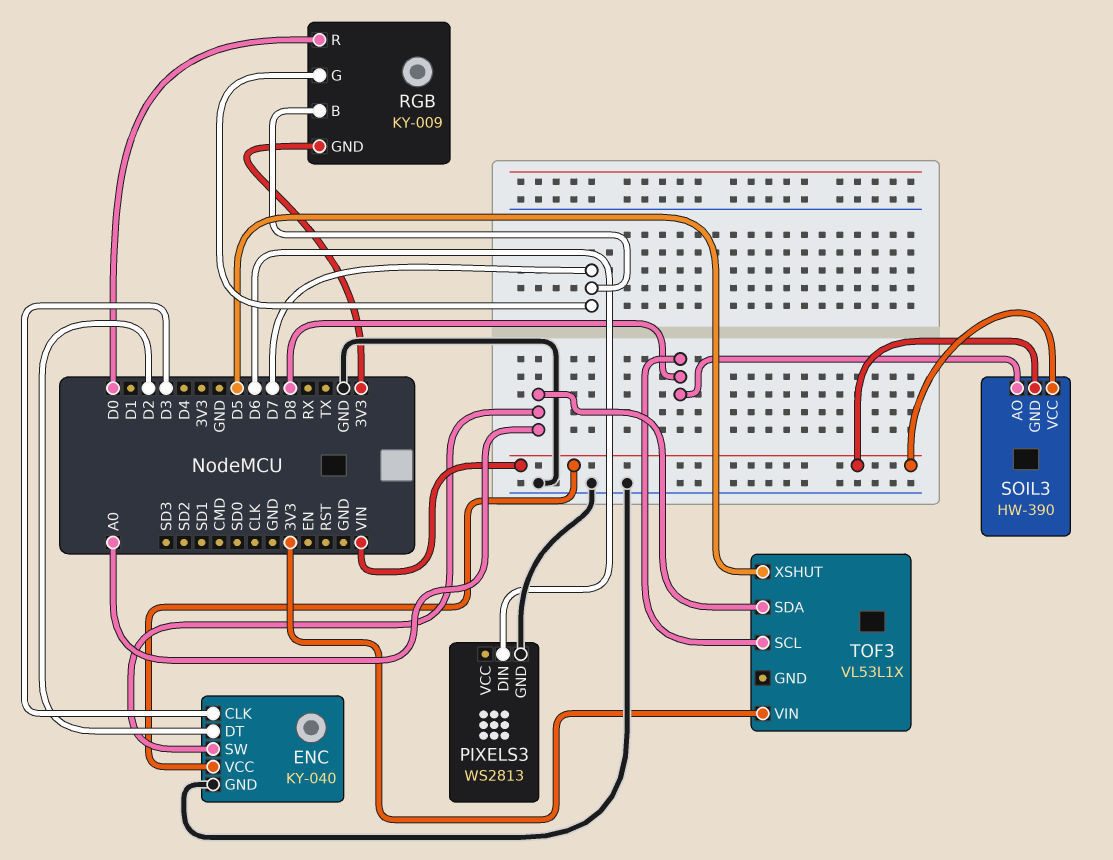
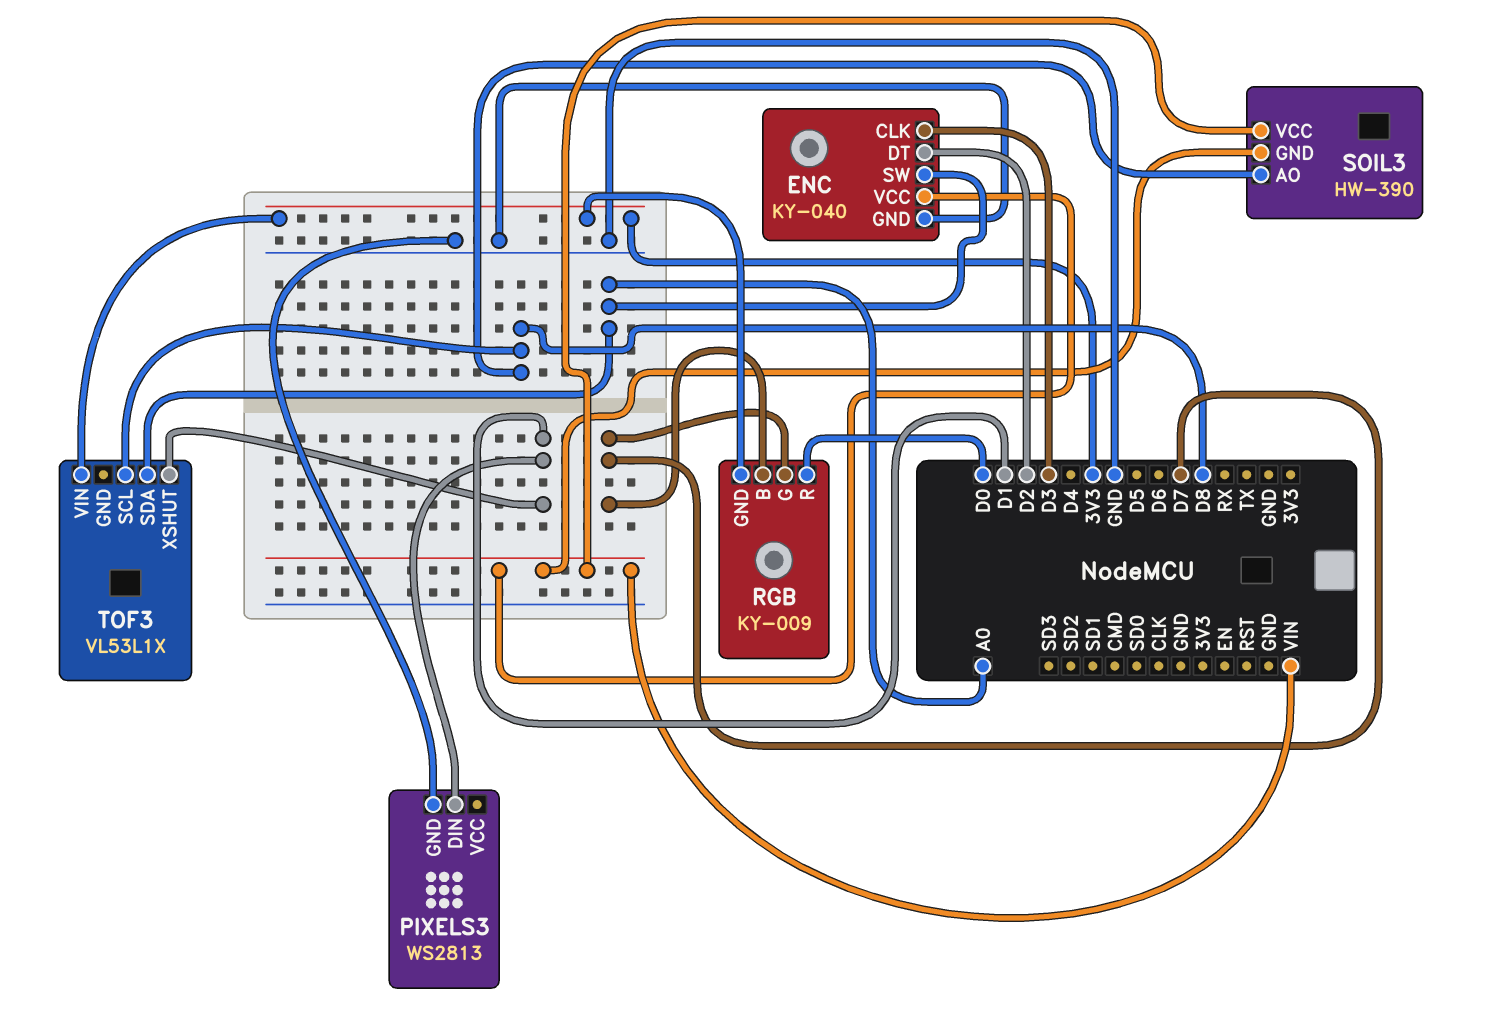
PIXELS3 pin DIN: D6 -> D1
TOF3 pin XSHUT: D5 -> D1

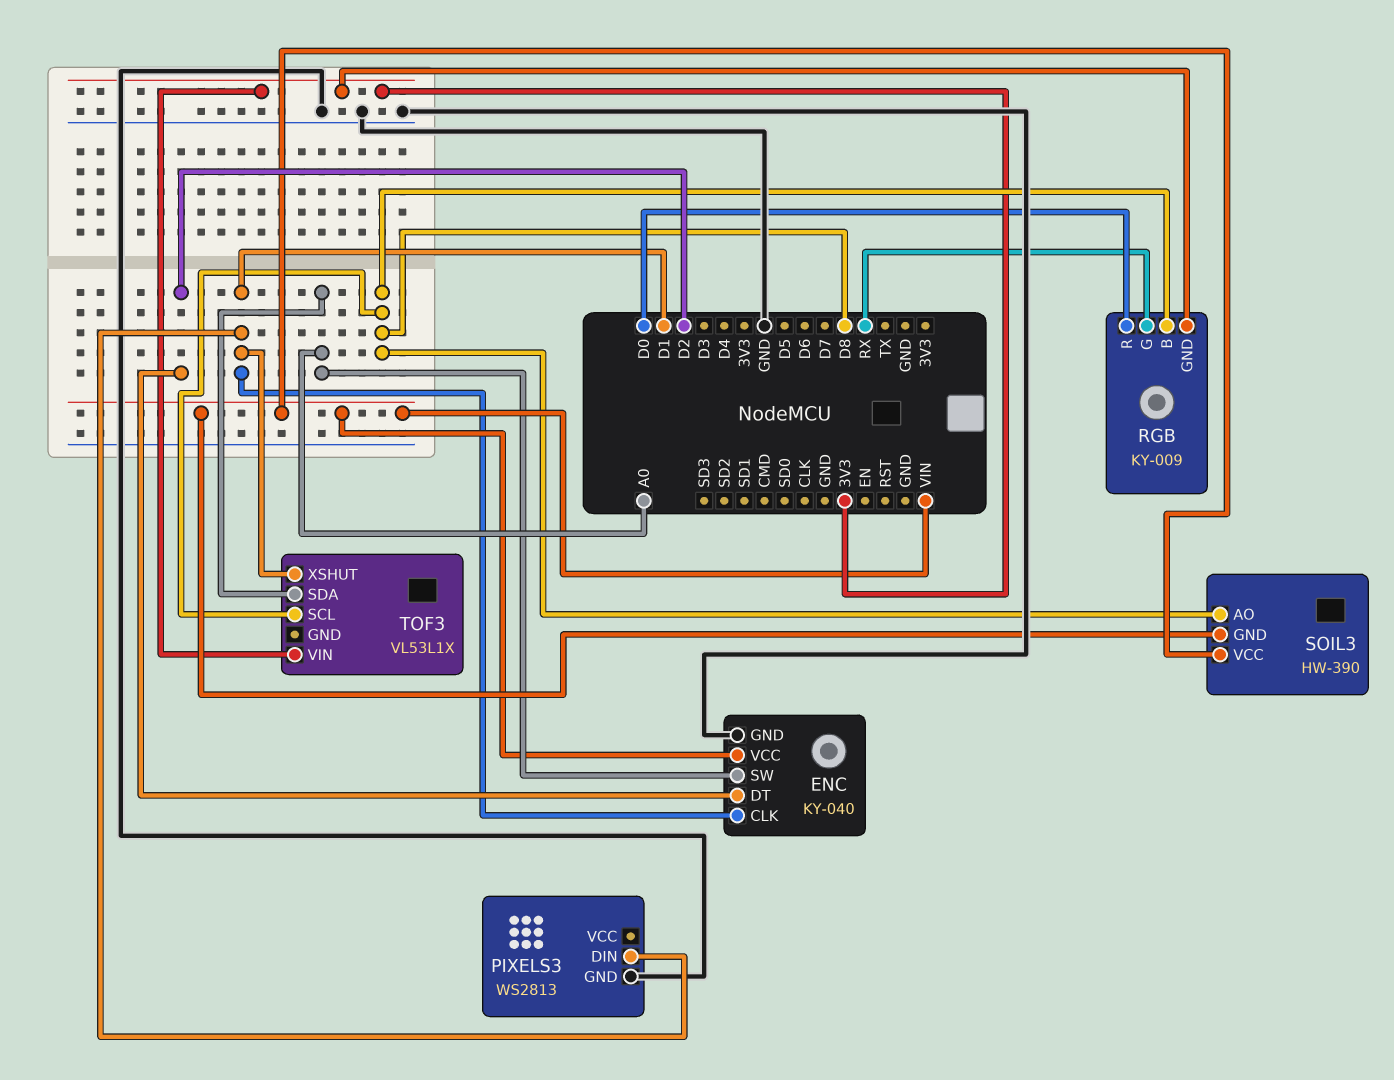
ENC pin CLK: D3 -> D1
RGB pin B: D7 -> D8
RGB pin G: D7 -> RX

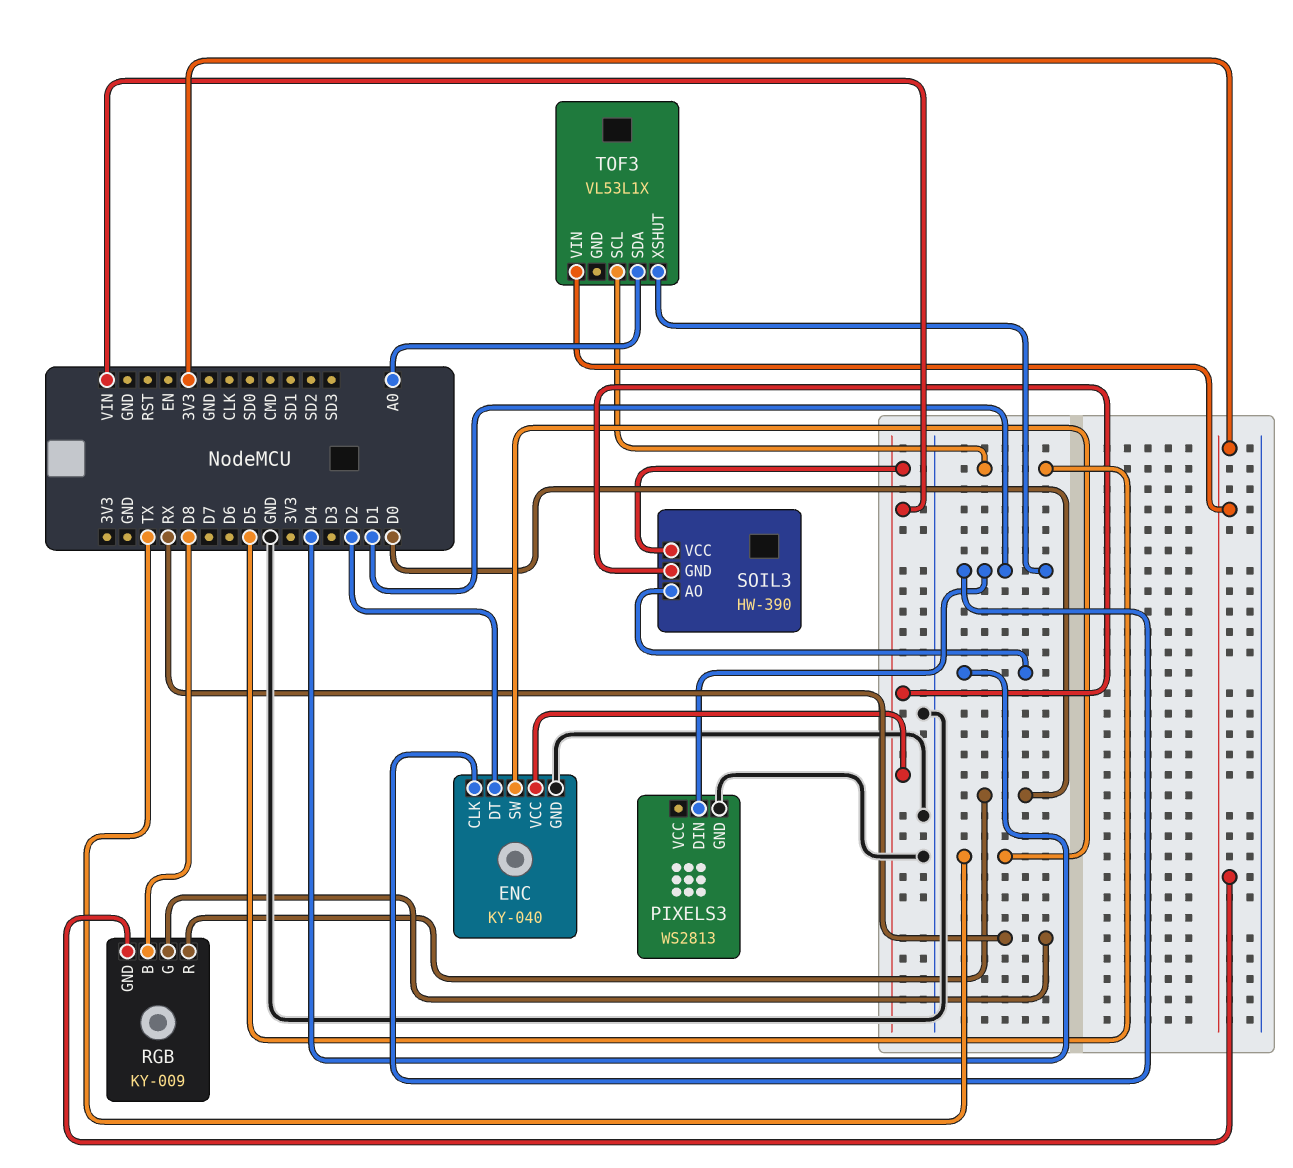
ENC pin SW: A0 -> TX
SOIL3 pin AO: D8 -> D4
TOF3 pin SCL: D8 -> D5

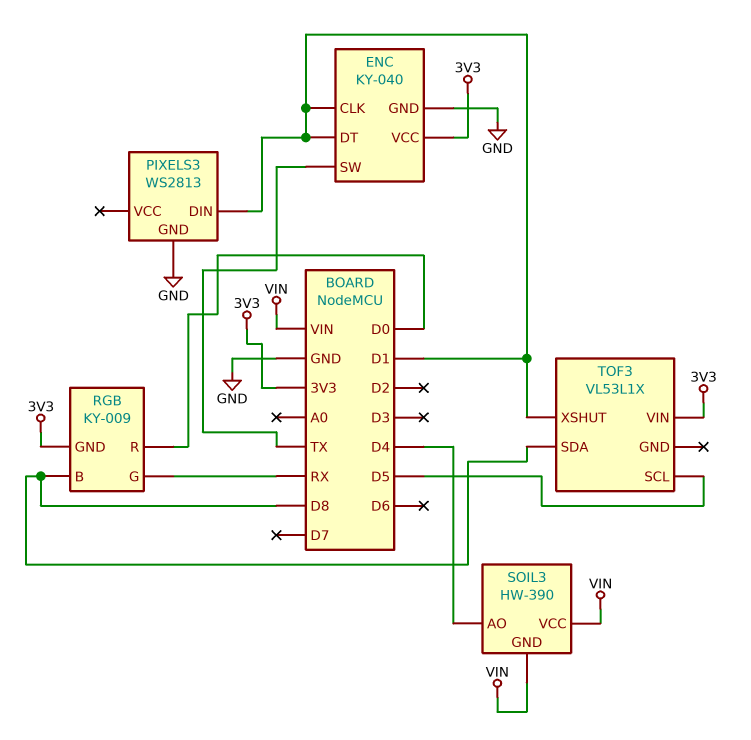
ENC pin DT: D2 -> D1
ENC pin VCC: VIN -> 3V3
TOF3 pin SDA: A0 -> D8

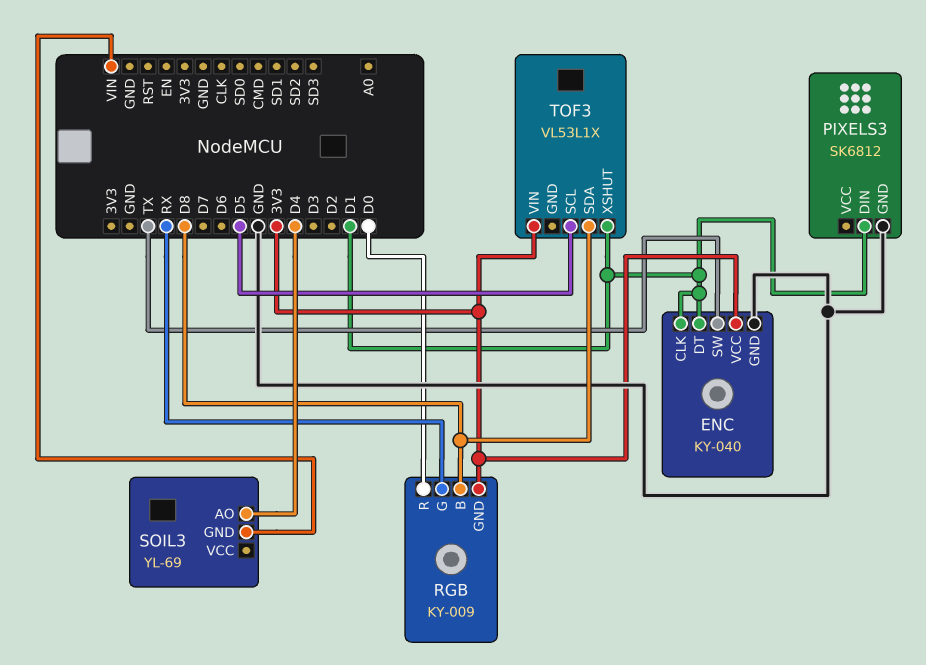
PIXELS3: WS2813 -> SK6812
SOIL3: HW-390 -> YL-69
SOIL3 pin VCC: VIN -> none

